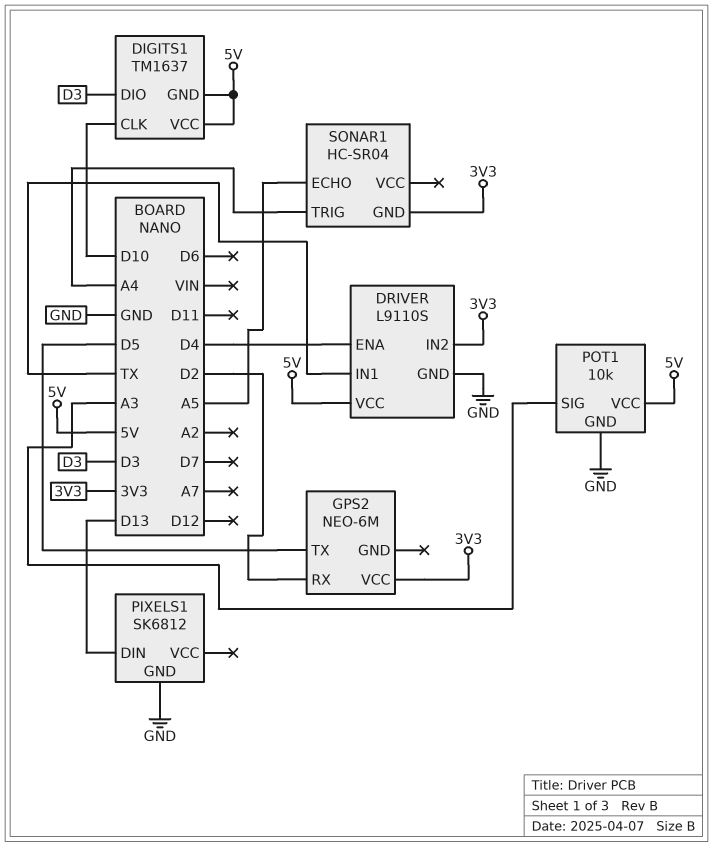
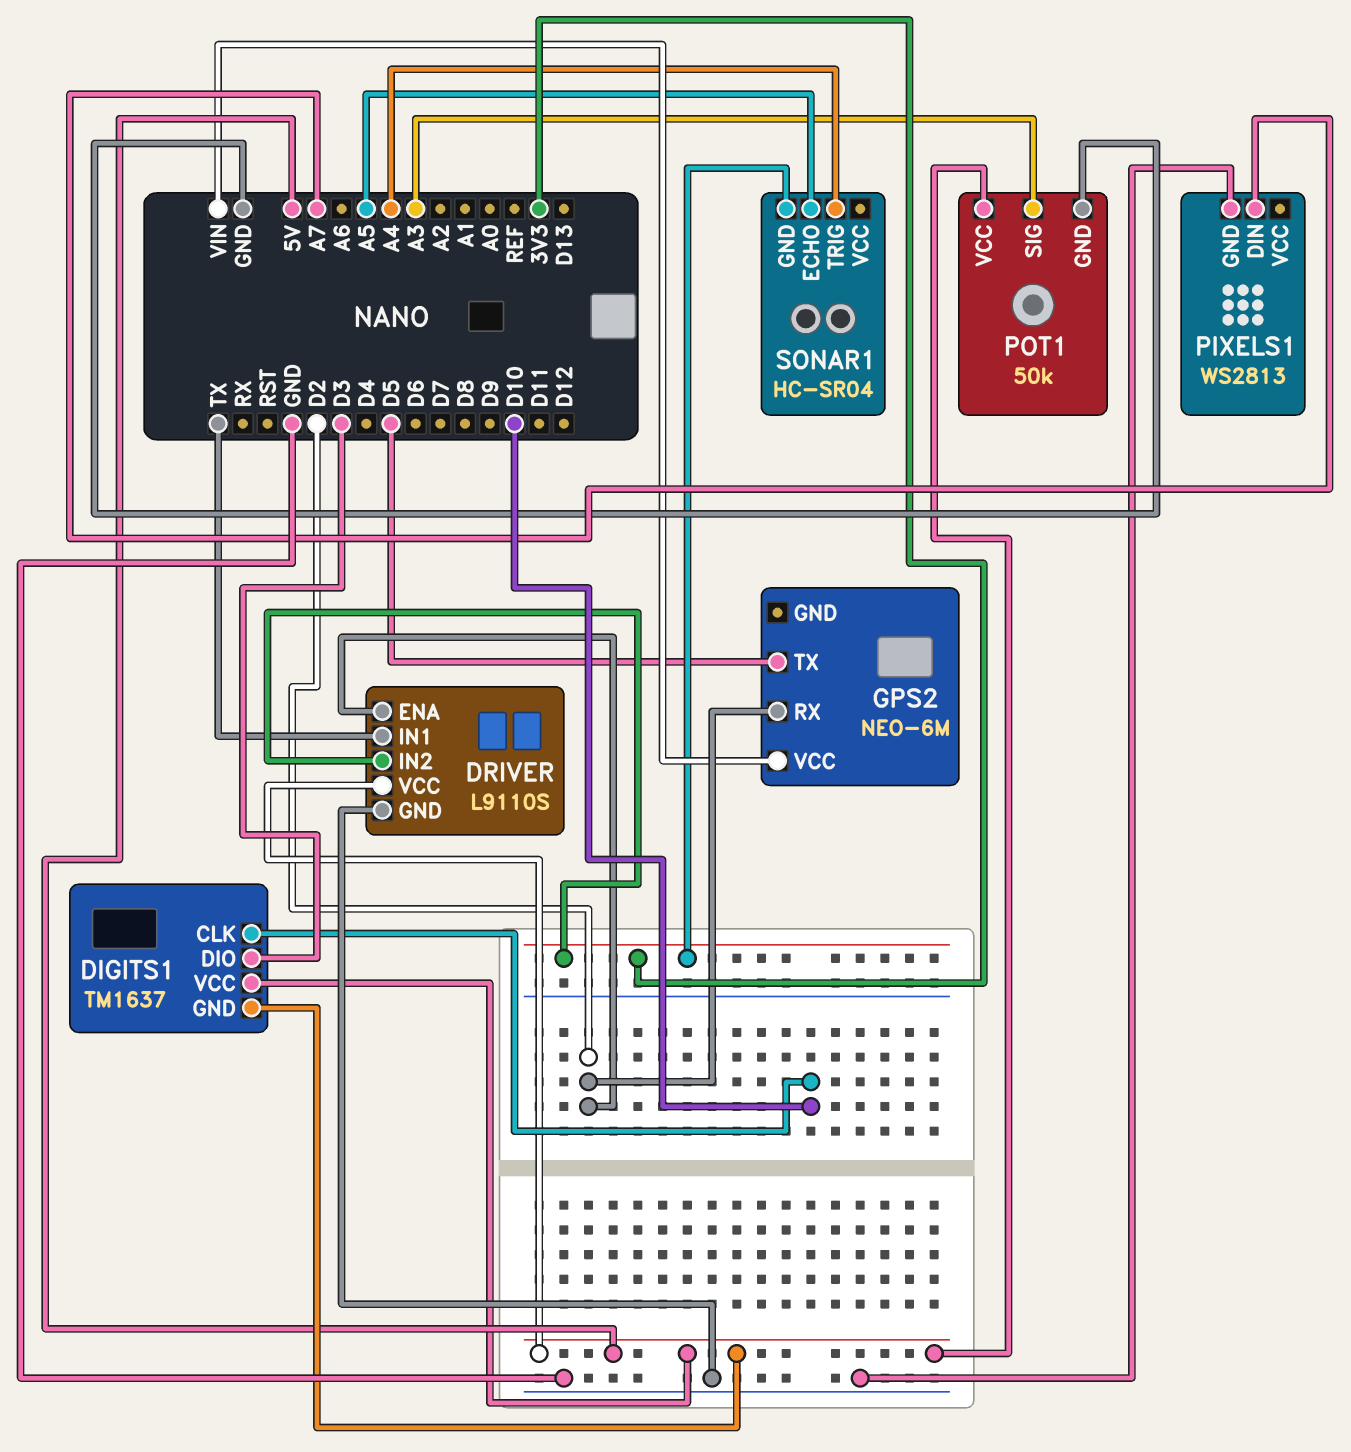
DRIVER pin ENA: D4 -> D2
GPS2 pin VCC: 3V3 -> VIN
PIXELS1: SK6812 -> WS2813
PIXELS1 pin DIN: D13 -> A7
POT1: 10k -> 50k

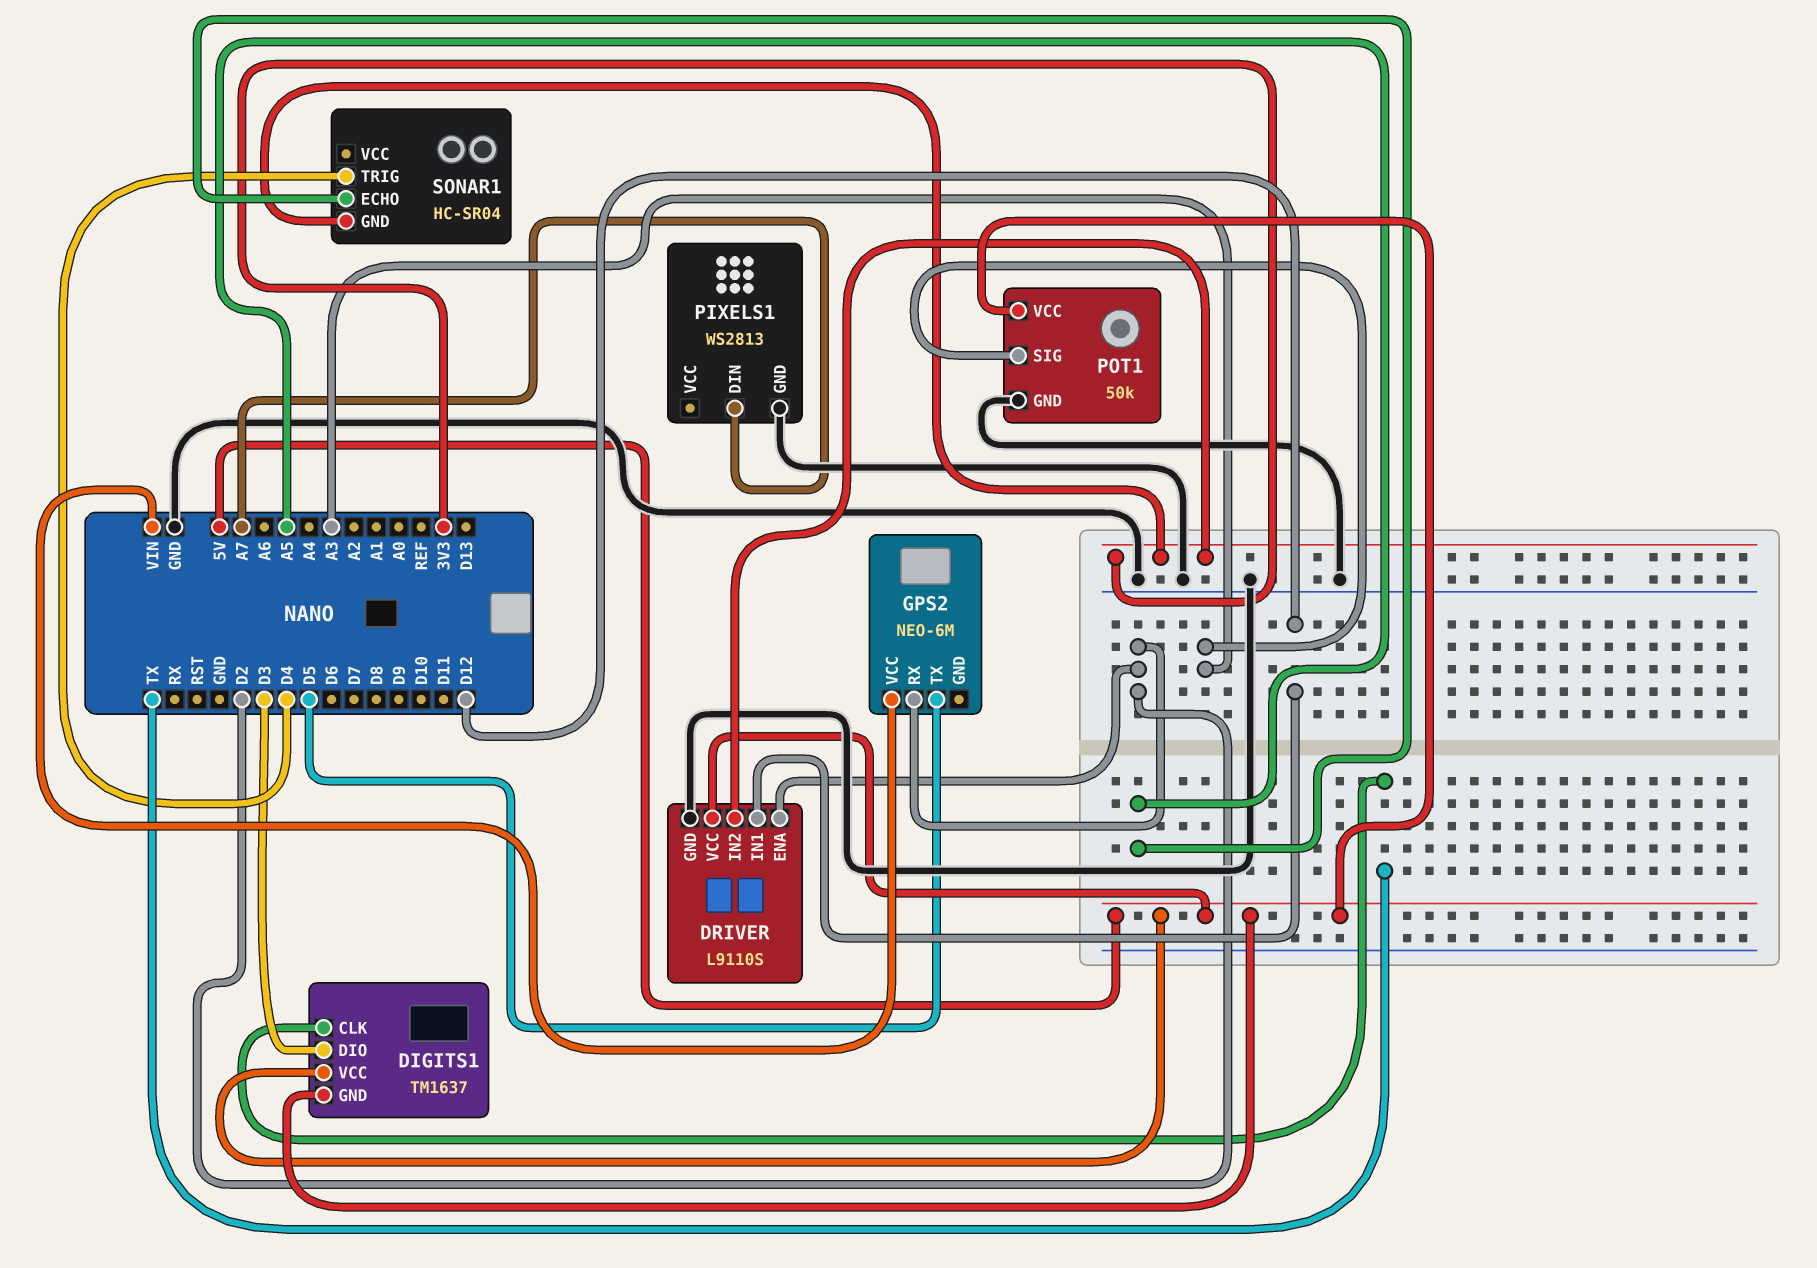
DIGITS1 pin CLK: D10 -> TX
DRIVER pin IN1: TX -> D12
SONAR1 pin TRIG: A4 -> D4

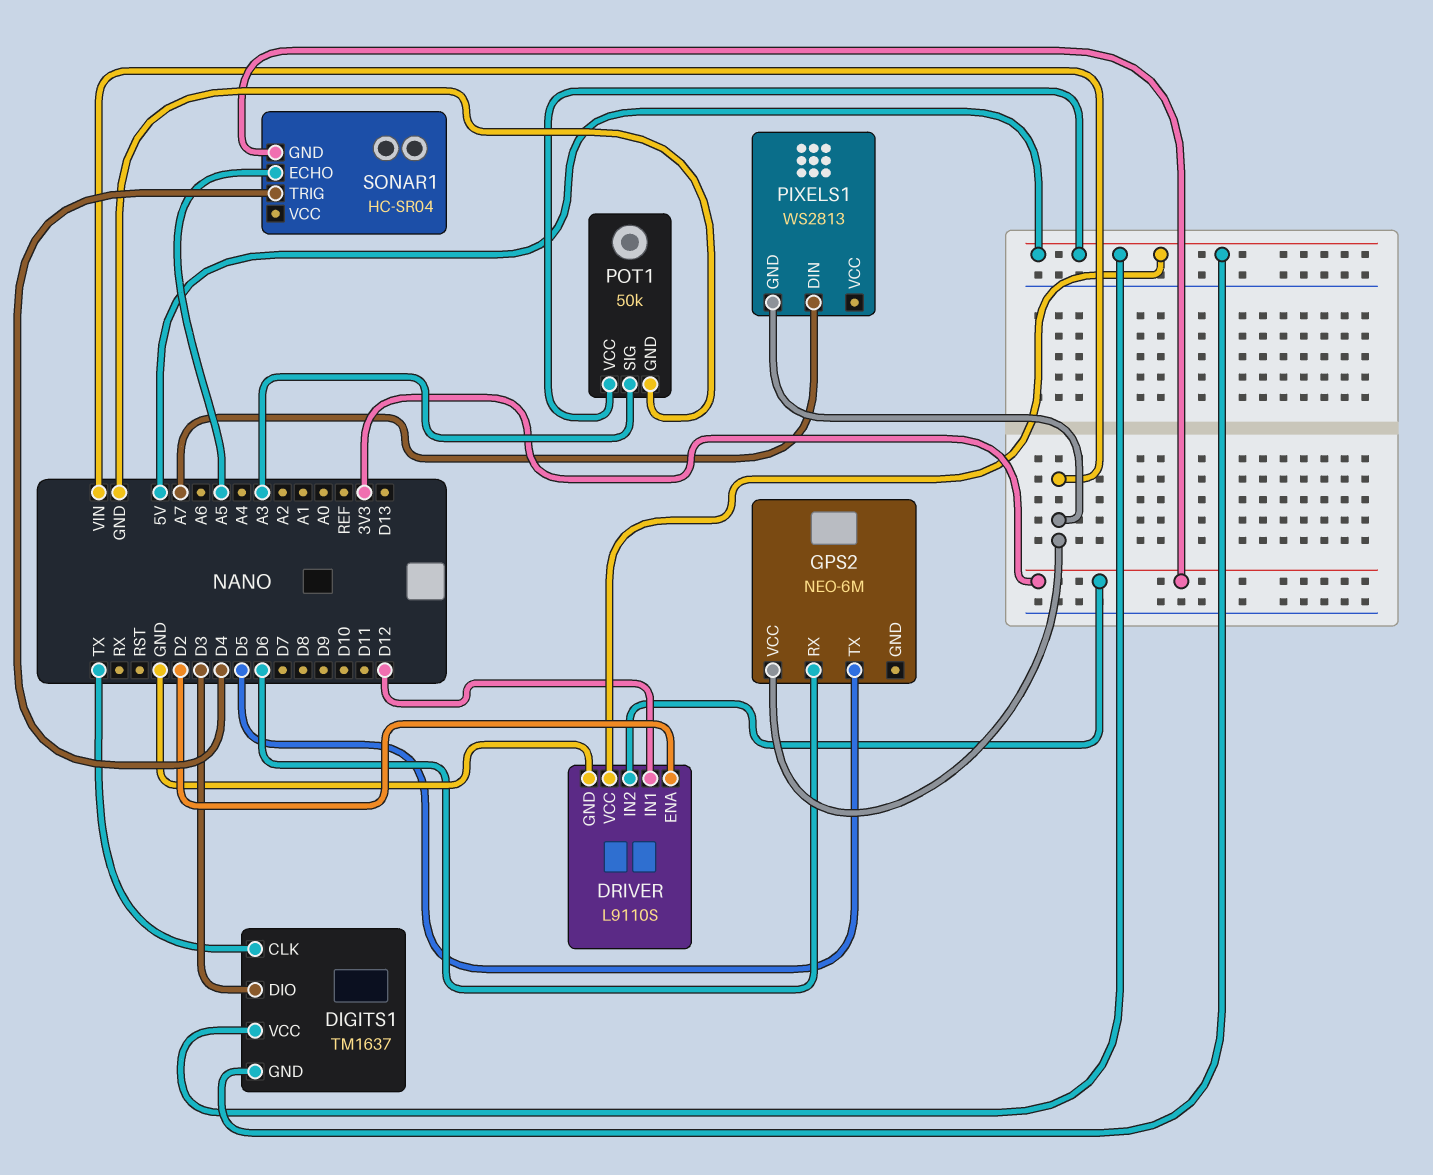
GPS2 pin RX: D2 -> D6
PIXELS1 pin GND: GND -> VIN

